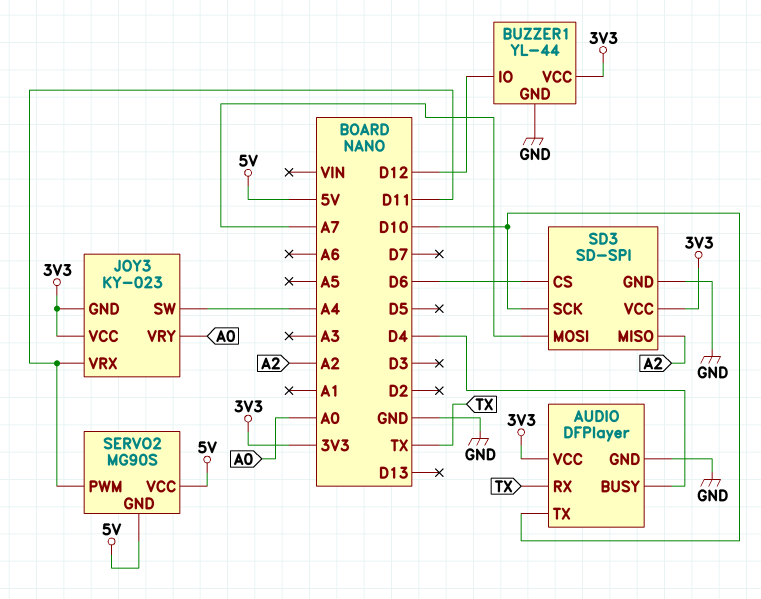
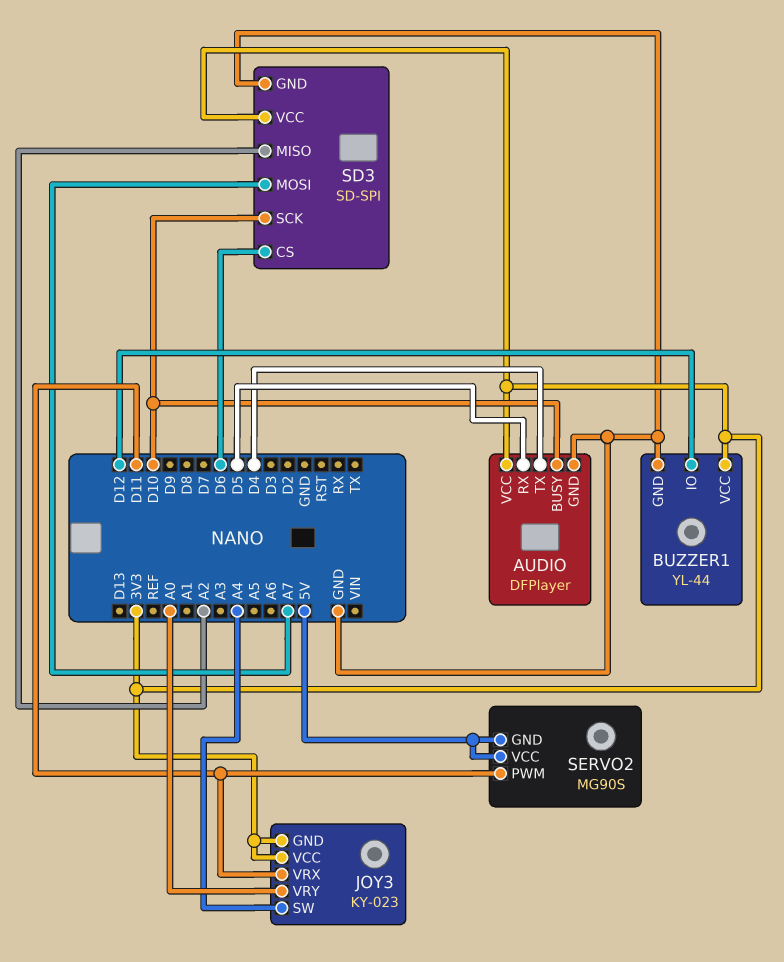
AUDIO pin BUSY: D4 -> D10
AUDIO pin RX: TX -> D5
AUDIO pin TX: D10 -> D4

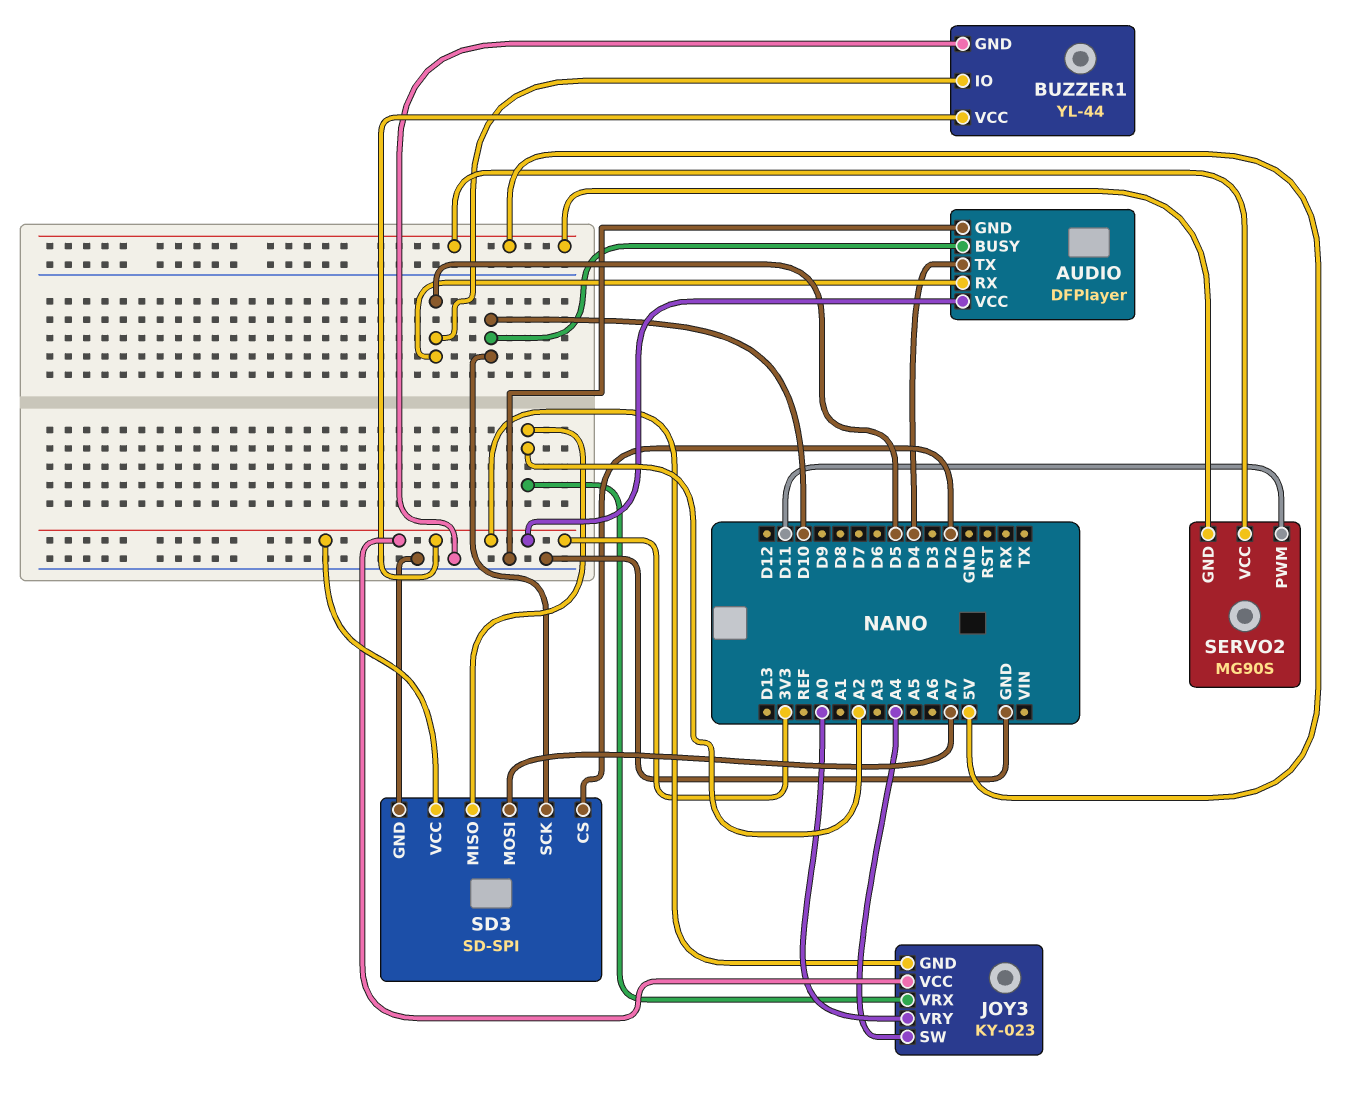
BUZZER1 pin IO: D12 -> D5
JOY3 pin VRX: D11 -> A2
SD3 pin CS: D6 -> D2

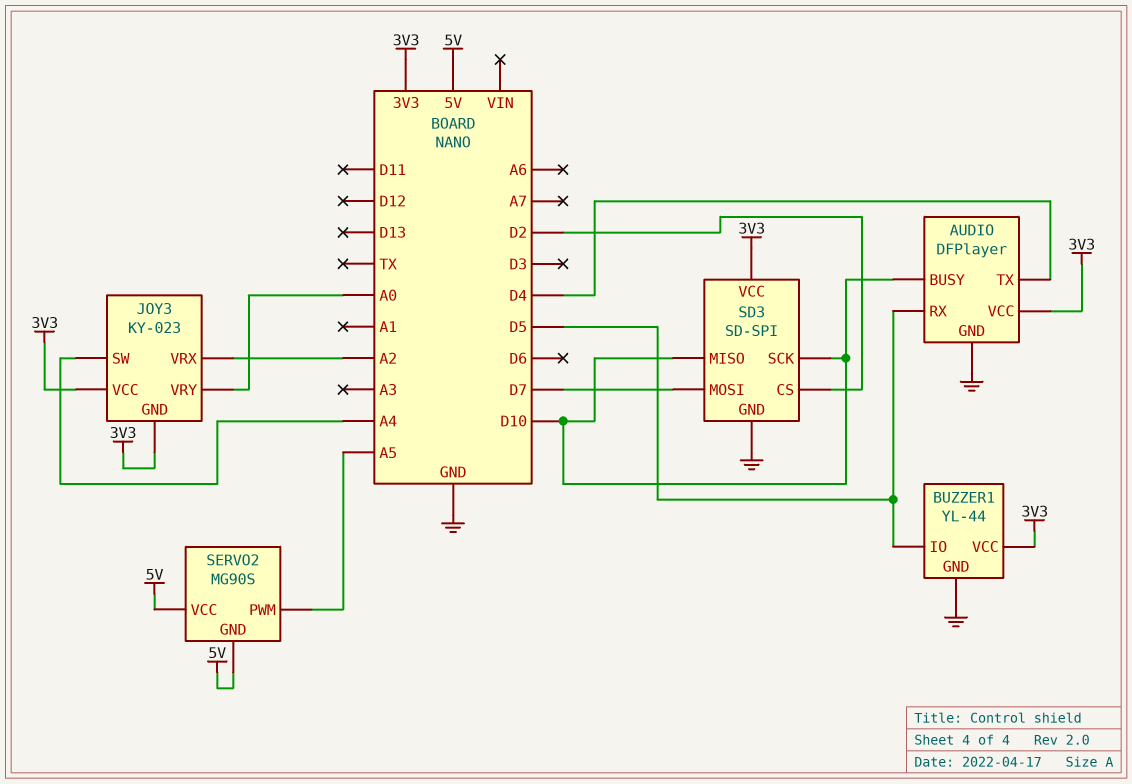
SD3 pin MISO: A2 -> D10
SD3 pin MOSI: A7 -> D7
SERVO2 pin PWM: D11 -> A5

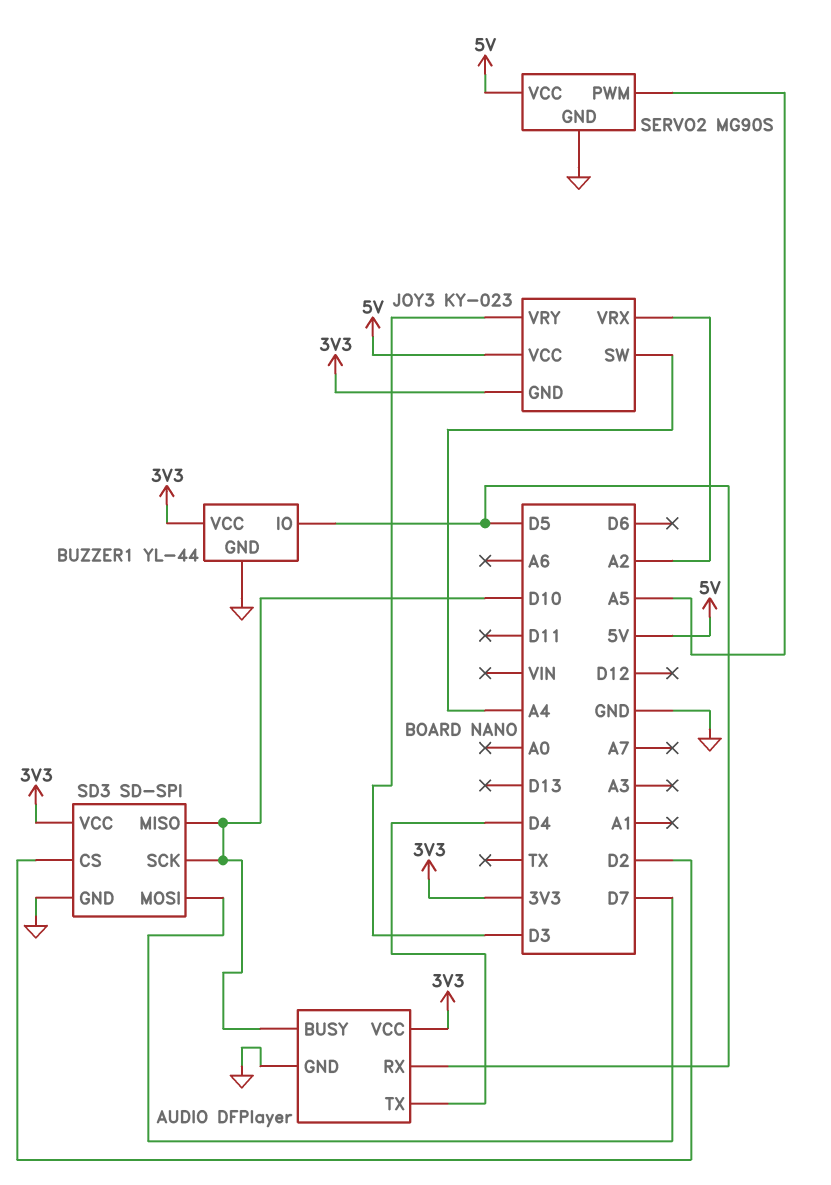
JOY3 pin VCC: 3V3 -> 5V
JOY3 pin VRY: A0 -> D3
SERVO2 pin GND: 5V -> GND

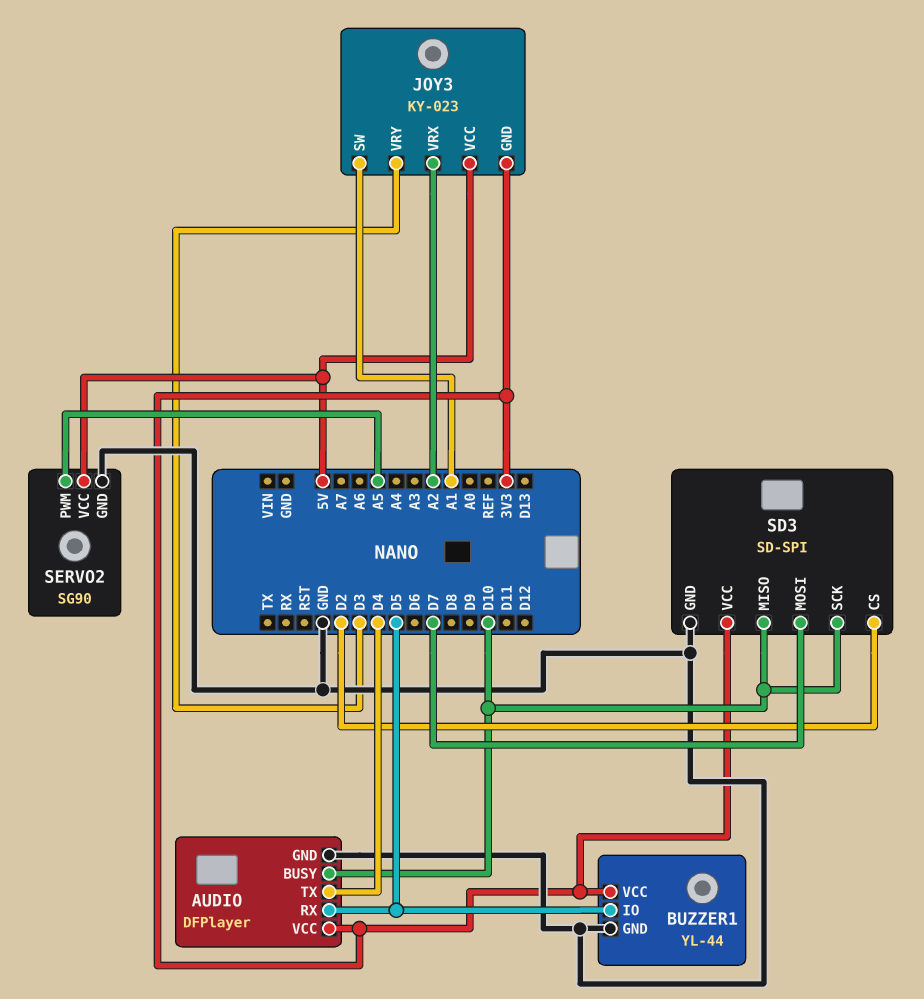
JOY3 pin SW: A4 -> A1
SERVO2: MG90S -> SG90

